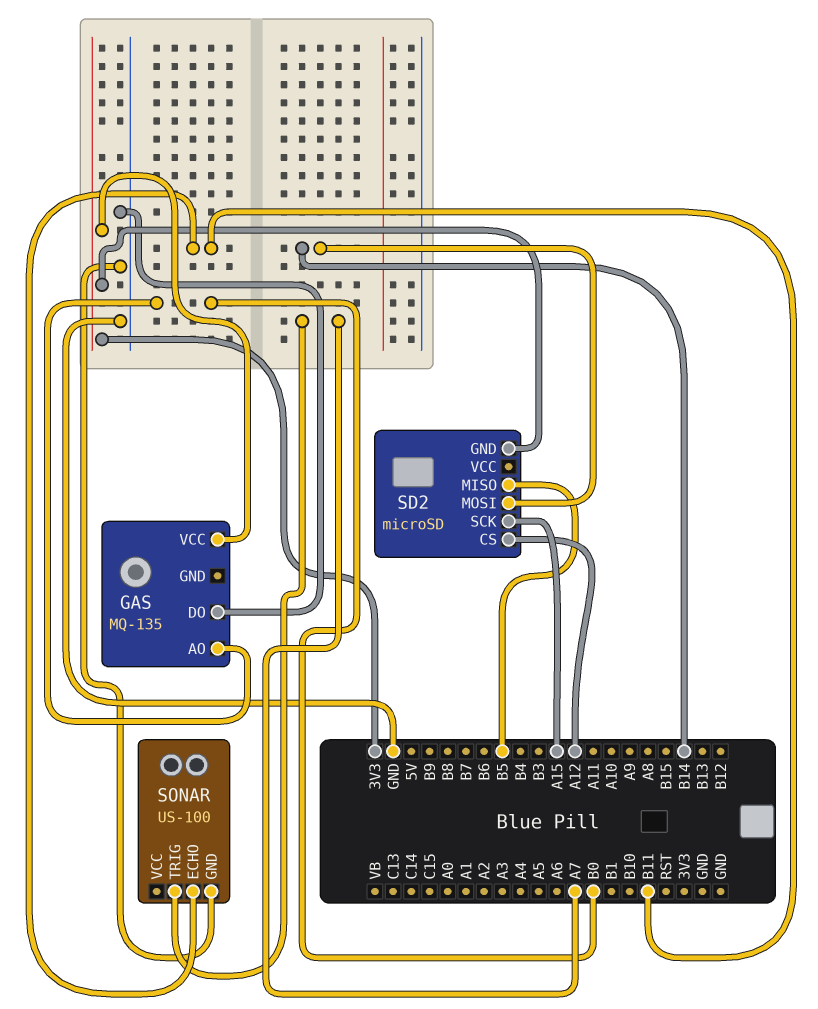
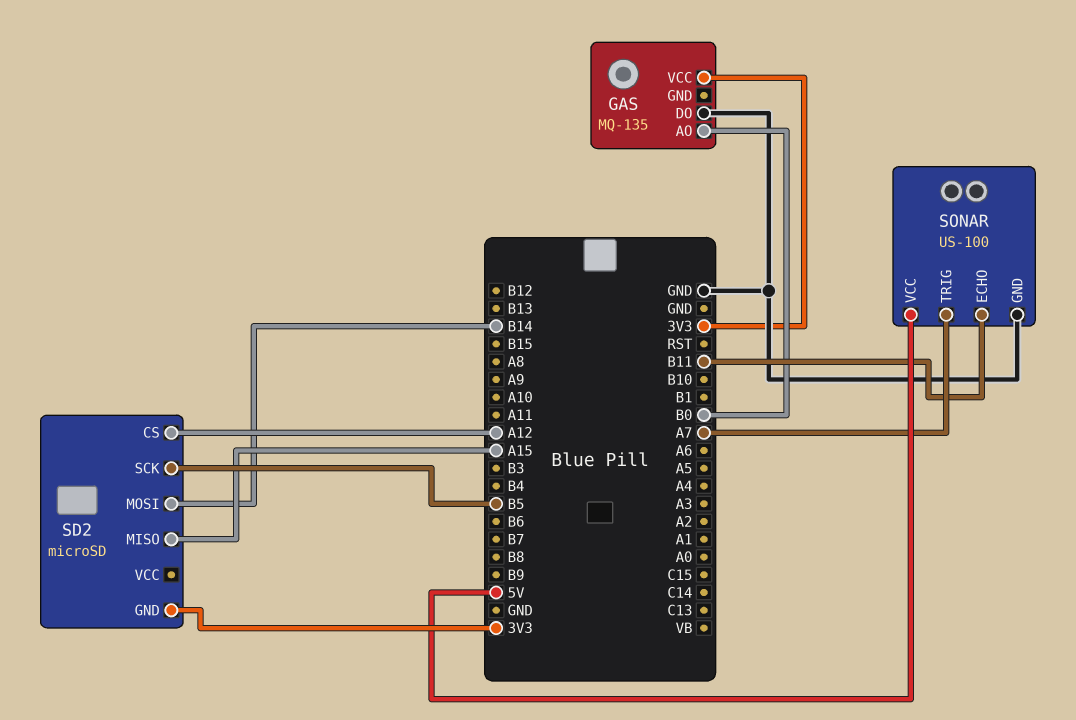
SD2 pin MISO: B5 -> A15
SD2 pin SCK: A15 -> B5
SONAR pin VCC: none -> 5V

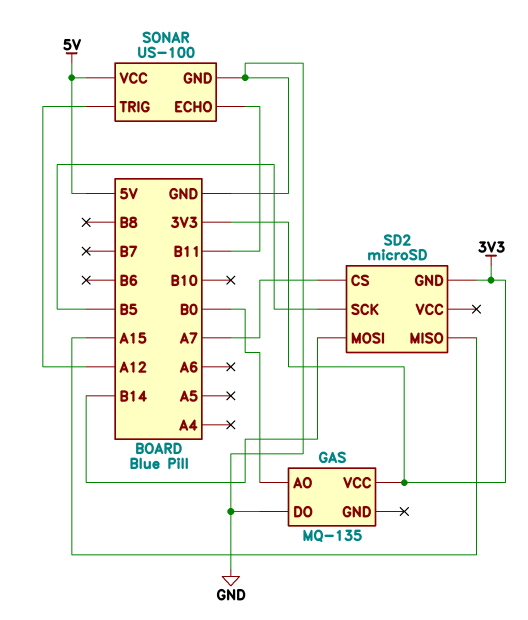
SD2 pin CS: A12 -> A7
SONAR pin TRIG: A7 -> A12

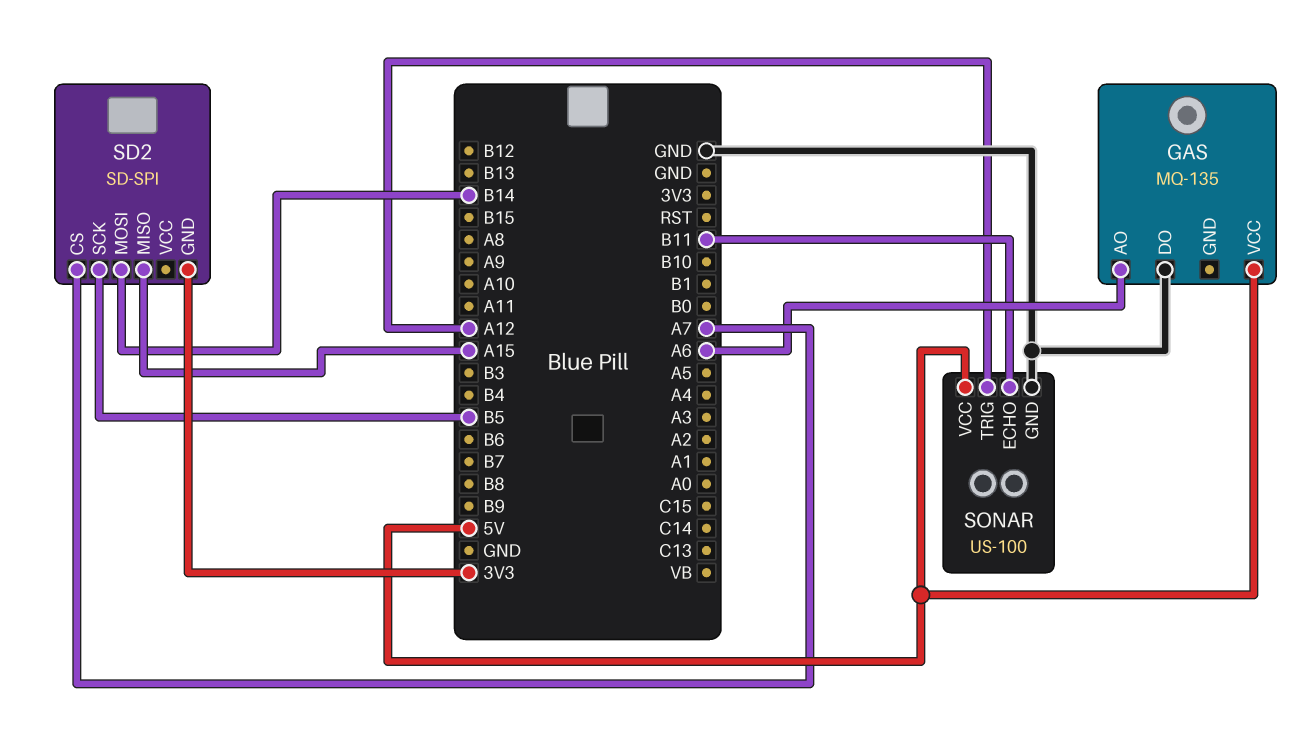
GAS pin AO: B0 -> A6
GAS pin VCC: 3V3 -> 5V
SD2: microSD -> SD-SPI

